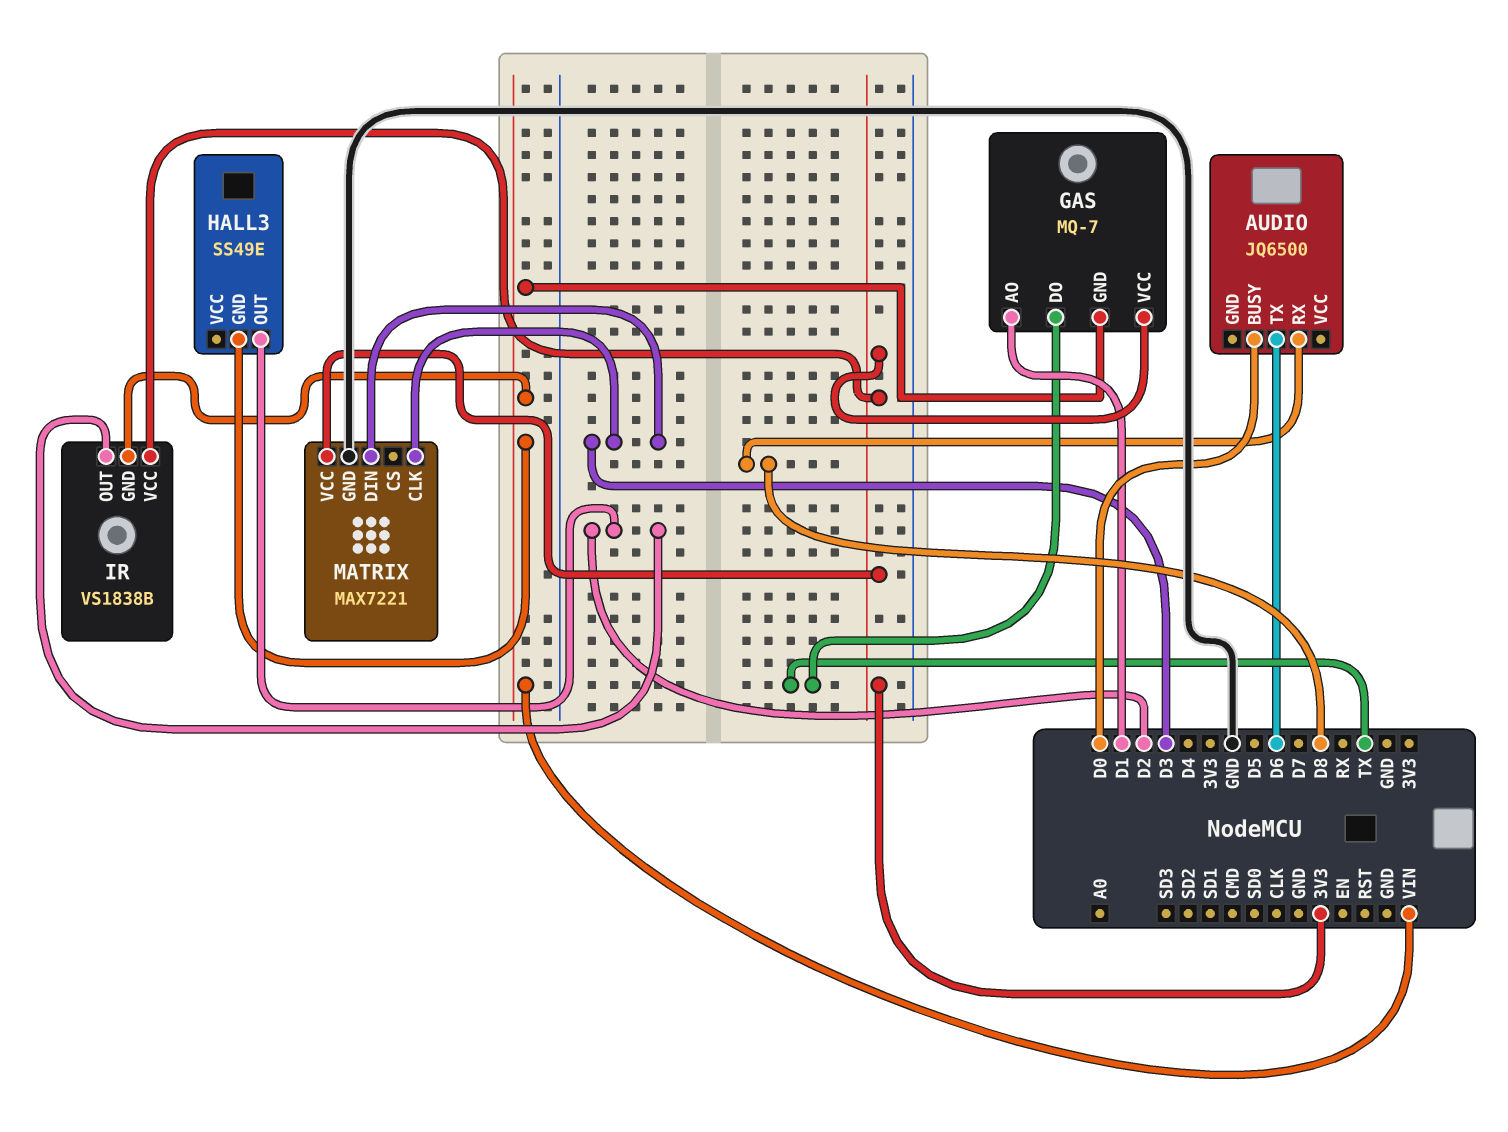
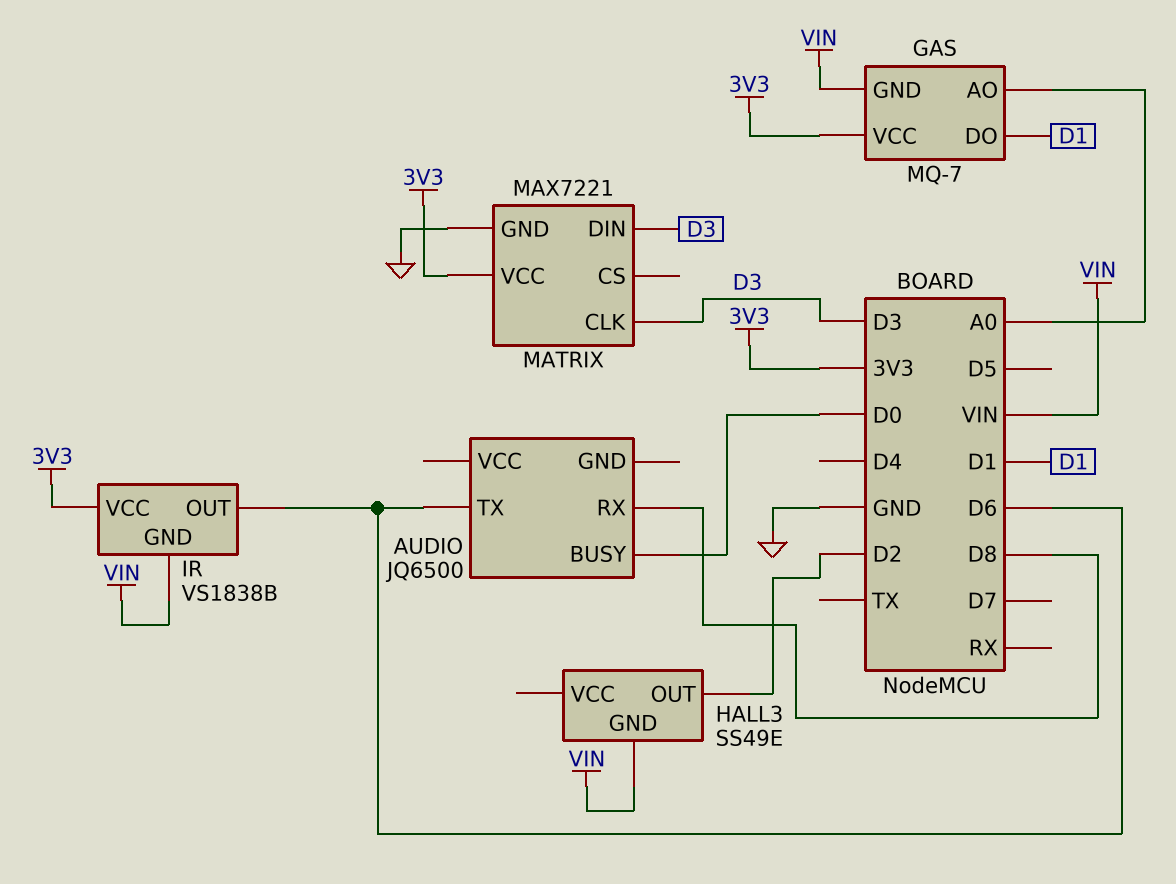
GAS pin AO: D1 -> A0
GAS pin DO: TX -> D1
IR pin OUT: D2 -> D6

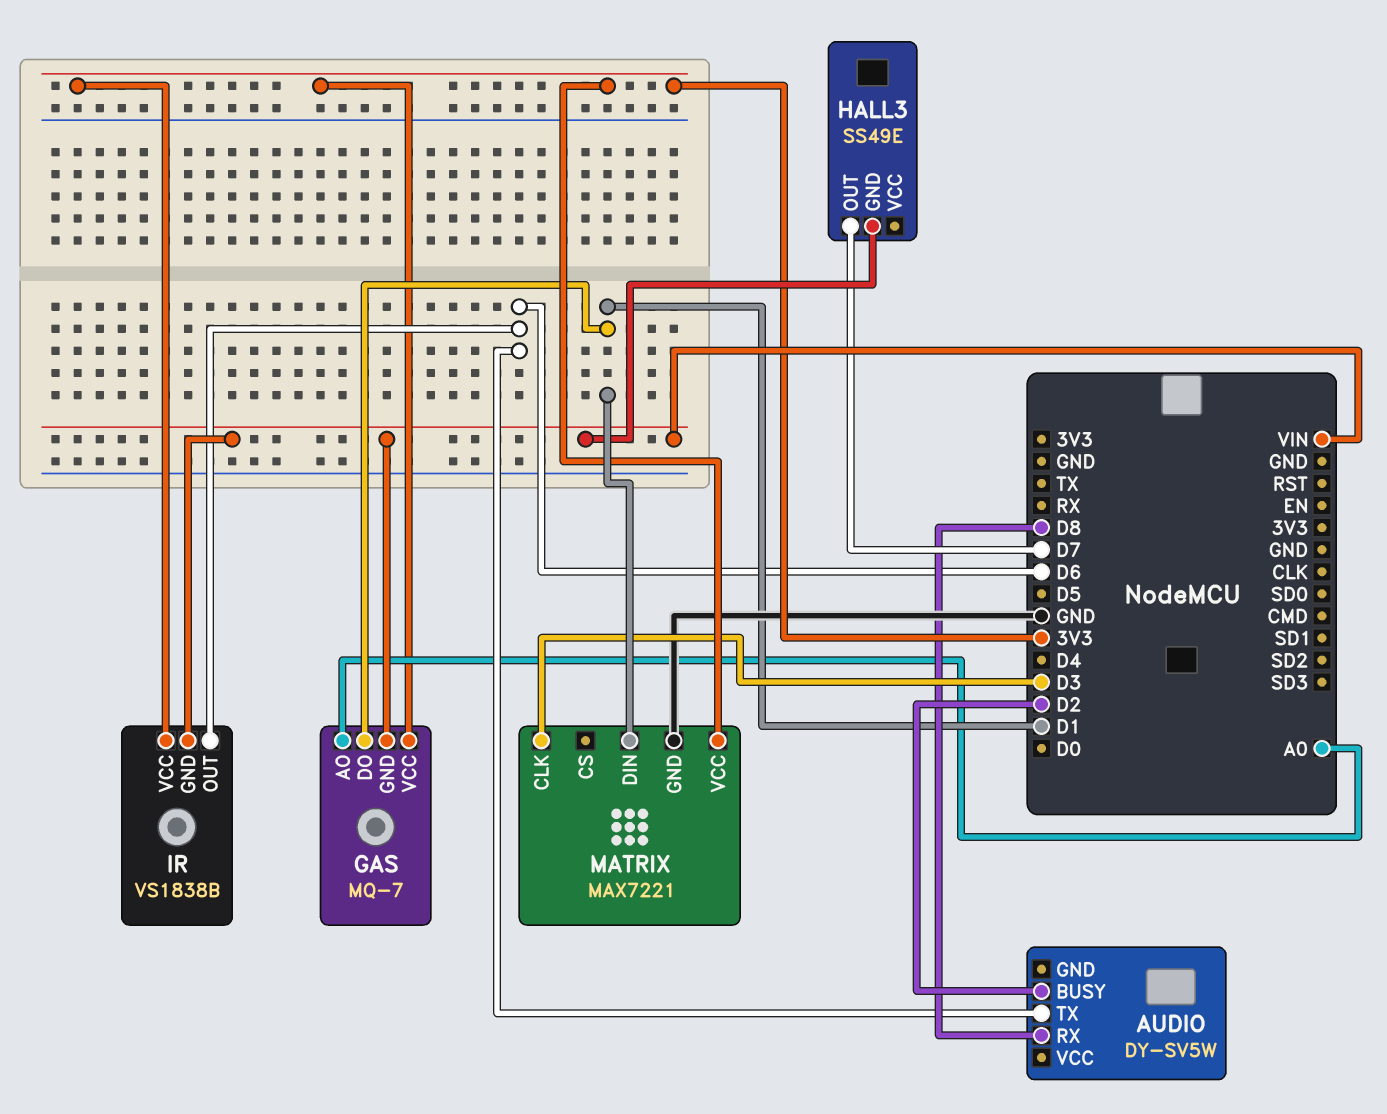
AUDIO: JQ6500 -> DY-SV5W
AUDIO pin BUSY: D0 -> D2
HALL3 pin OUT: D2 -> D7
MATRIX pin DIN: D3 -> D1

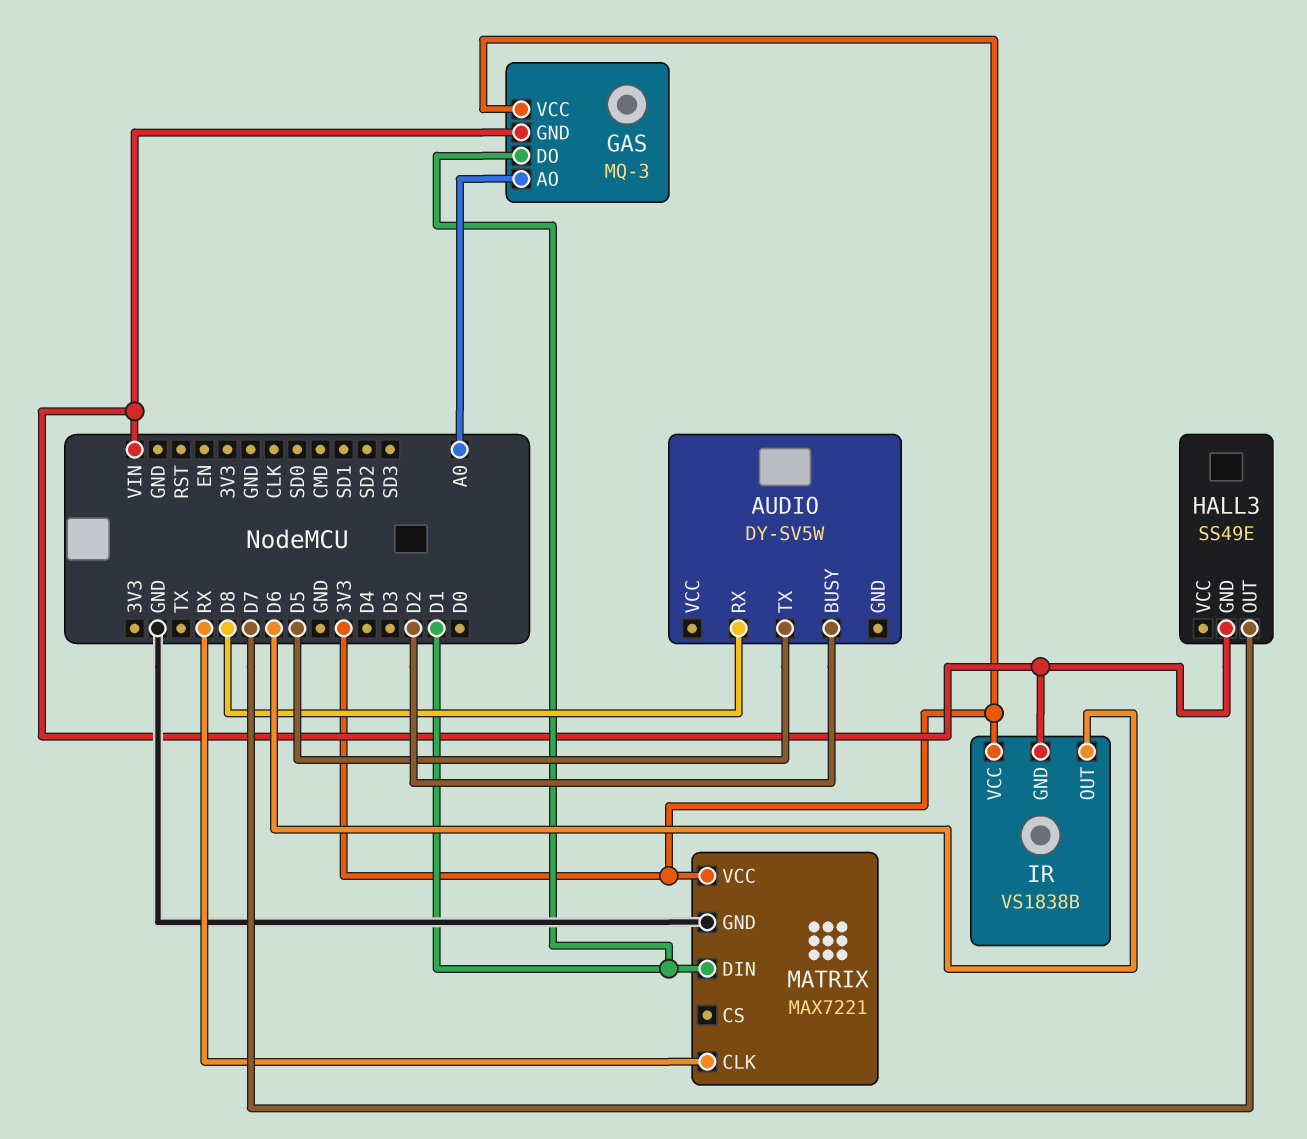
AUDIO pin TX: D6 -> D5
GAS: MQ-7 -> MQ-3
MATRIX pin CLK: D3 -> RX

